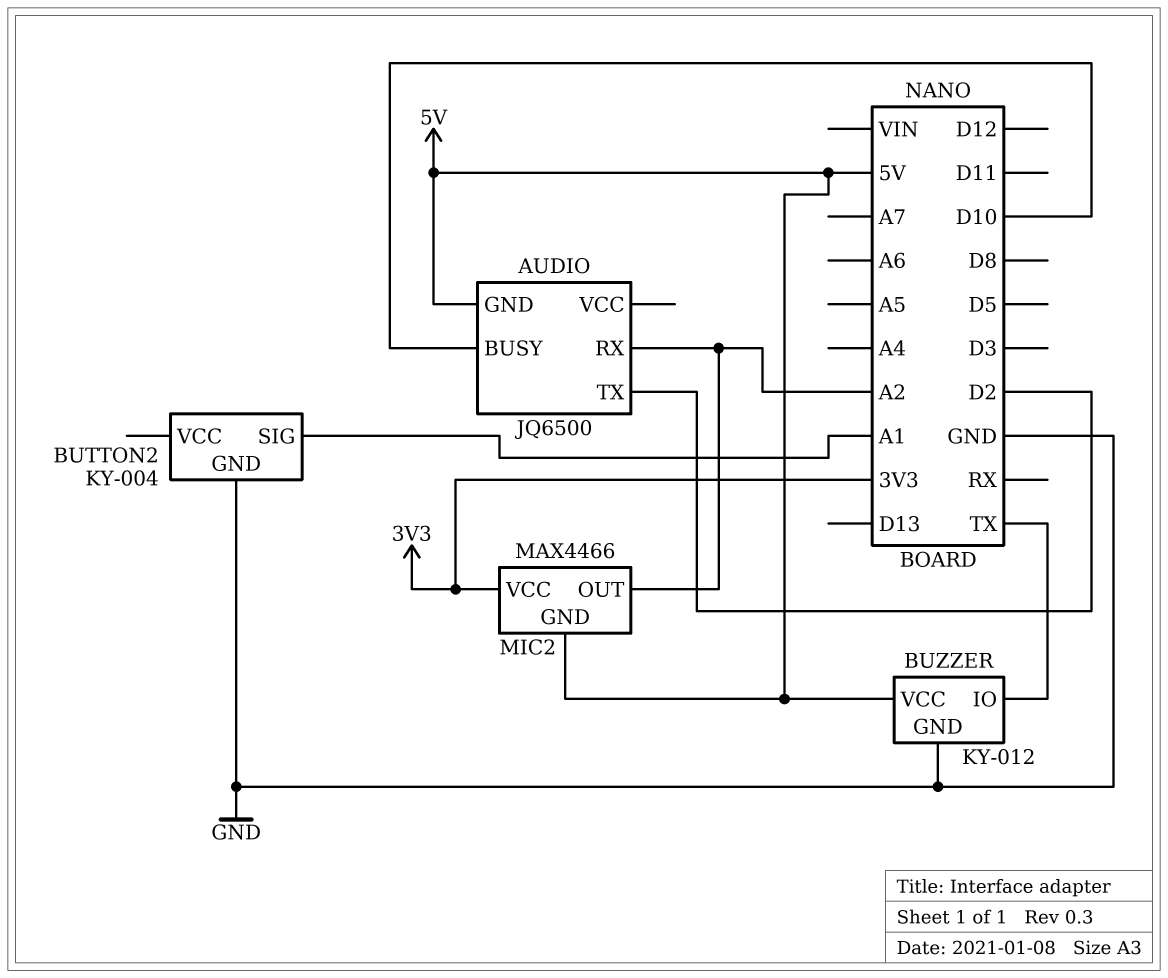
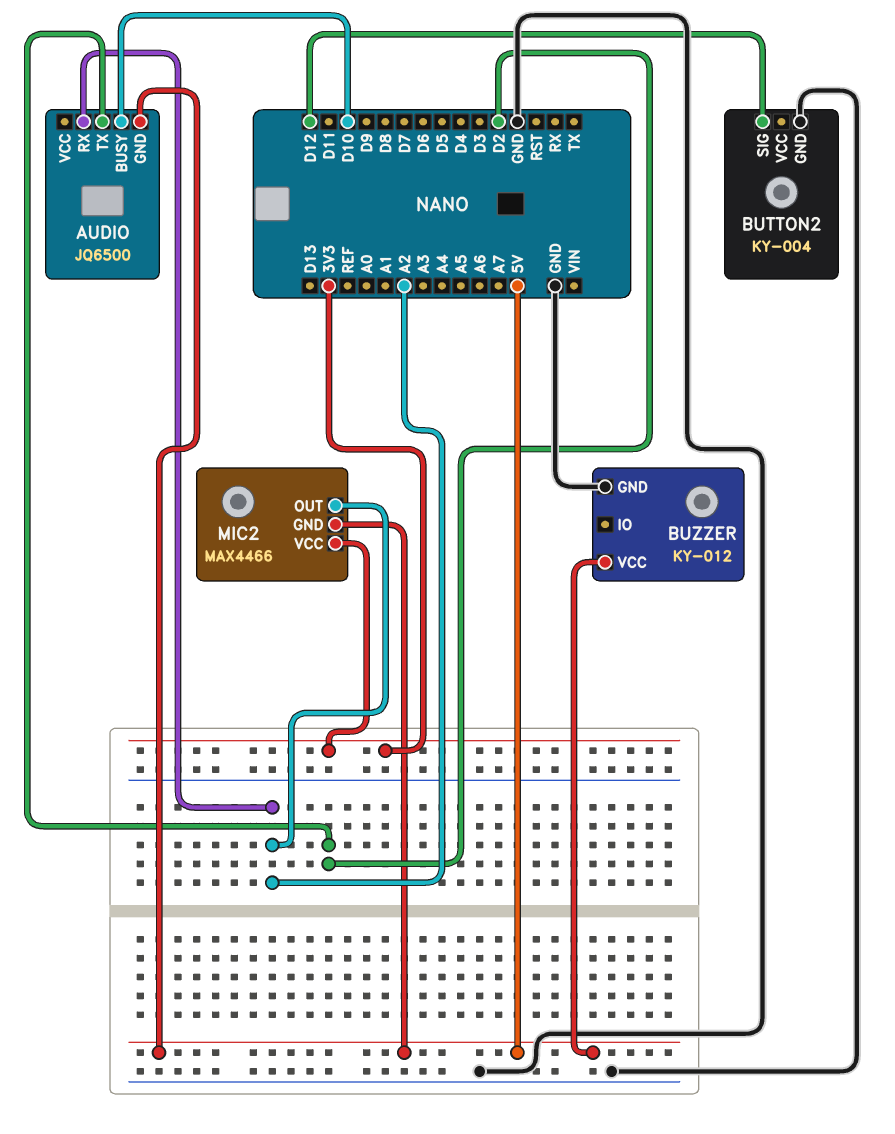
BUTTON2 pin SIG: A1 -> D12
BUZZER pin IO: TX -> none

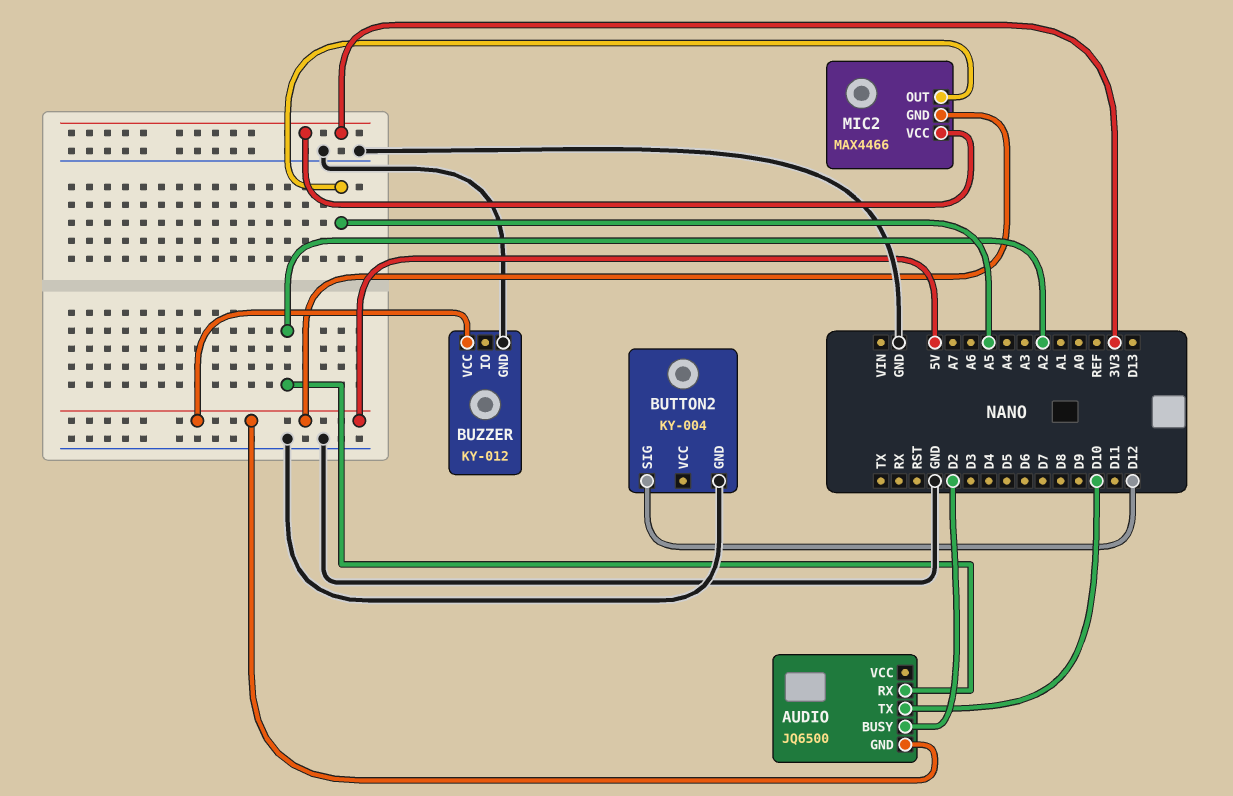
AUDIO pin BUSY: D10 -> D2
AUDIO pin TX: D2 -> D10
MIC2 pin OUT: A2 -> A5

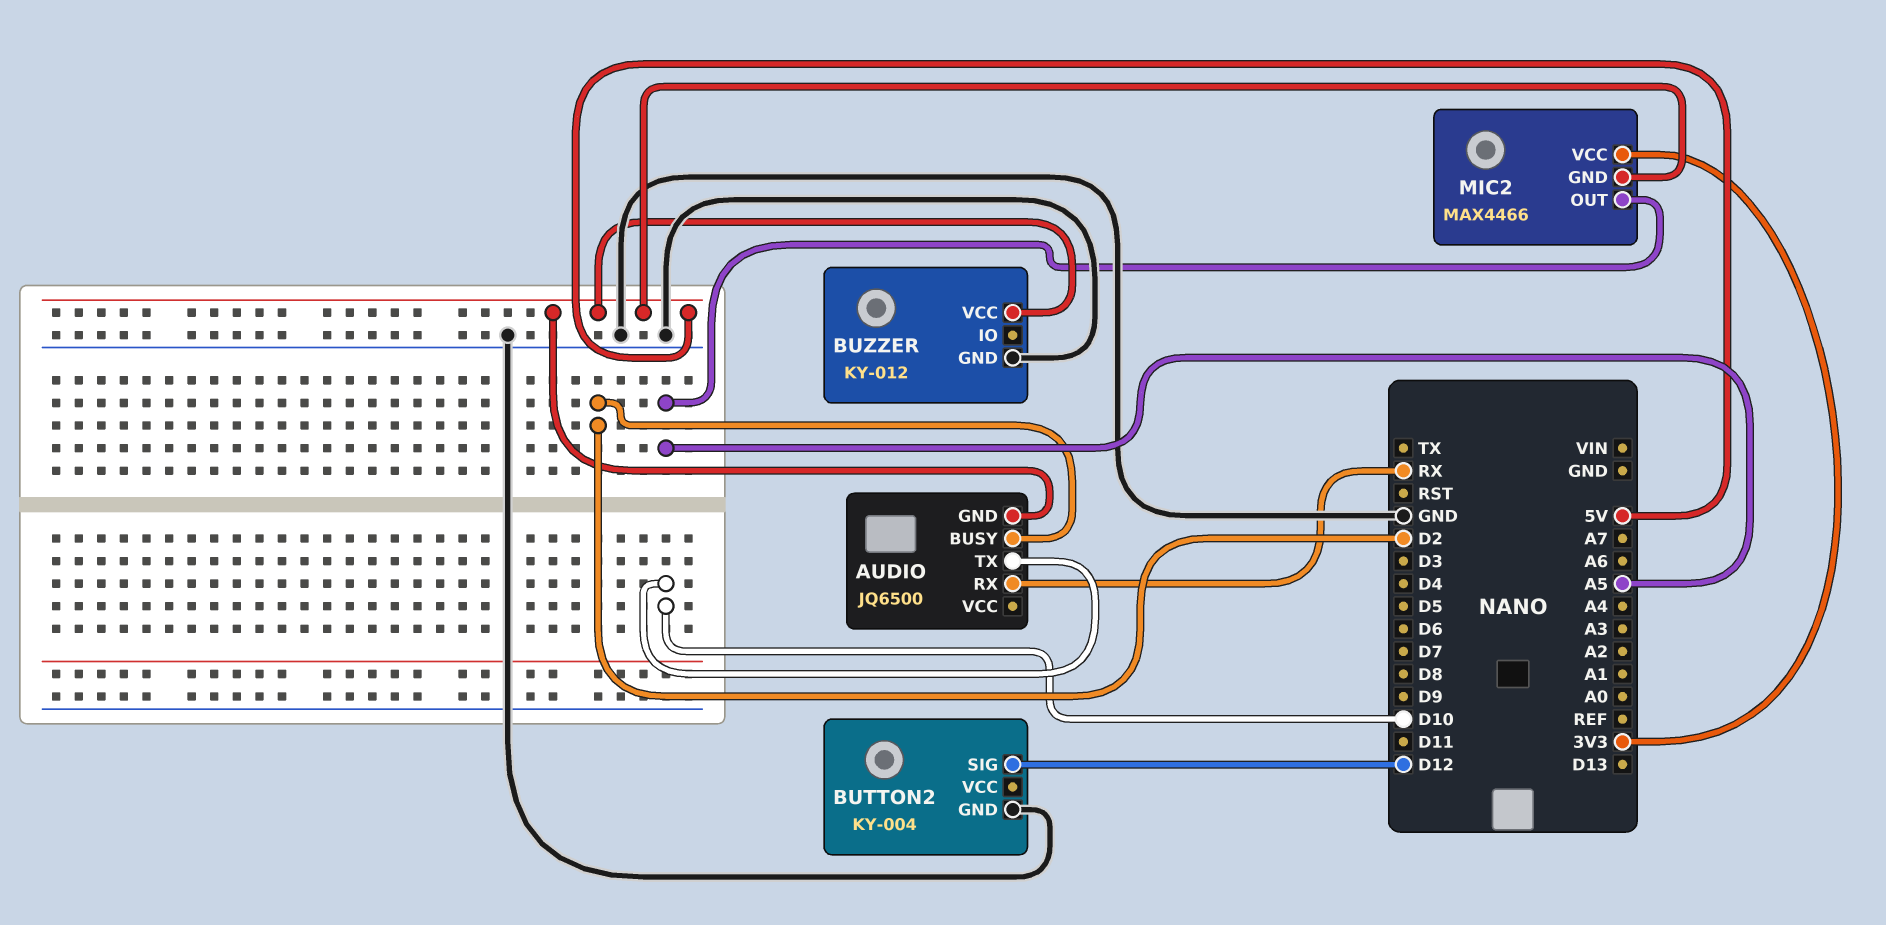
AUDIO pin RX: A2 -> RX

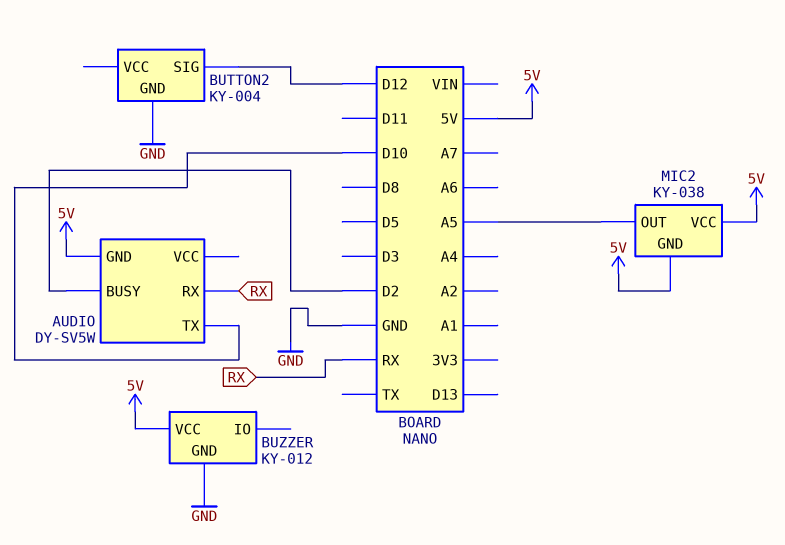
AUDIO: JQ6500 -> DY-SV5W
MIC2: MAX4466 -> KY-038
MIC2 pin VCC: 3V3 -> 5V

